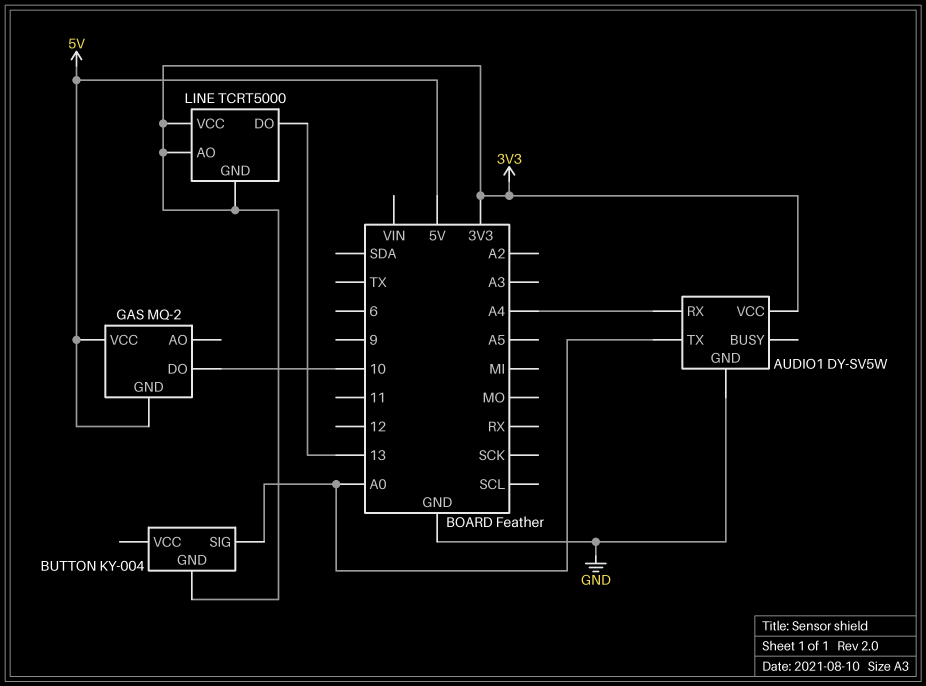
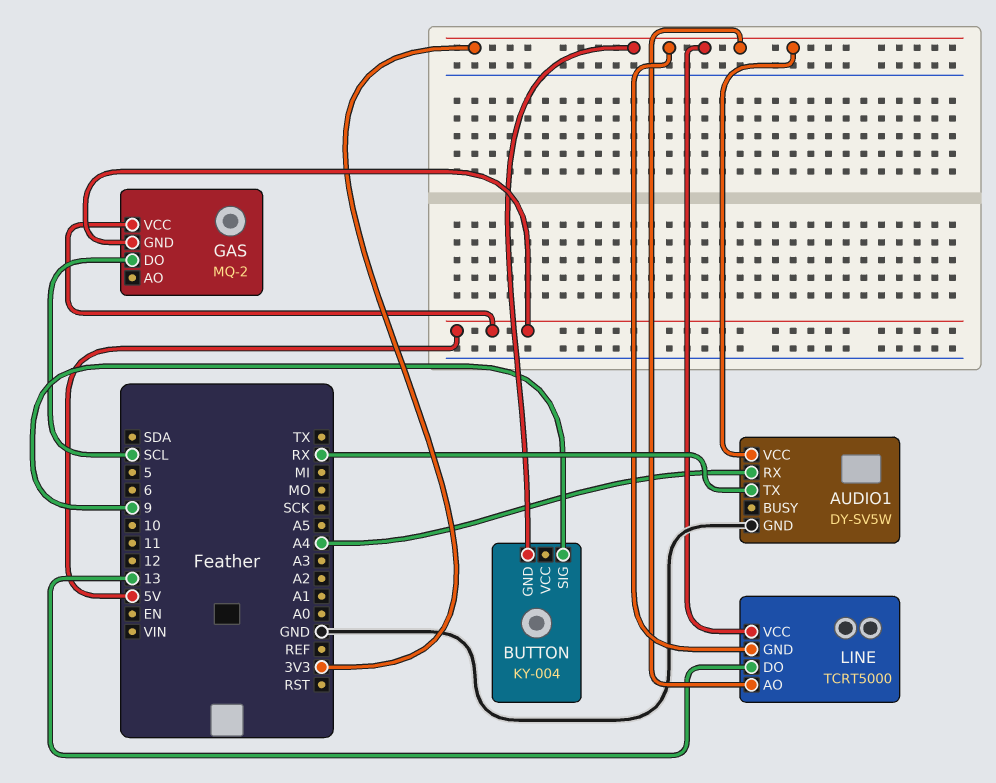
AUDIO1 pin TX: A0 -> RX
BUTTON pin SIG: A0 -> 9
GAS pin DO: 10 -> SCL

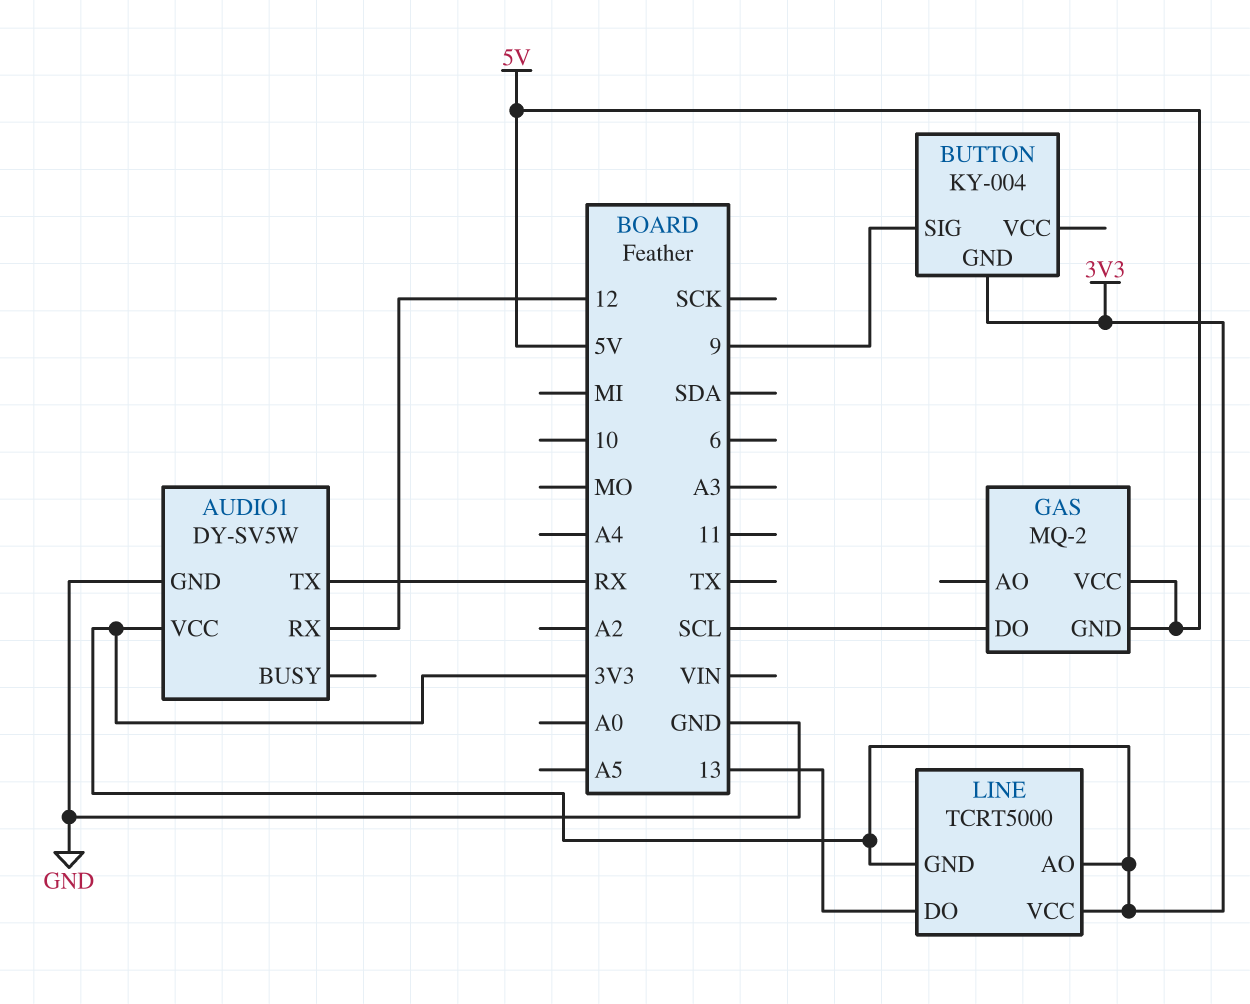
AUDIO1 pin RX: A4 -> 12

